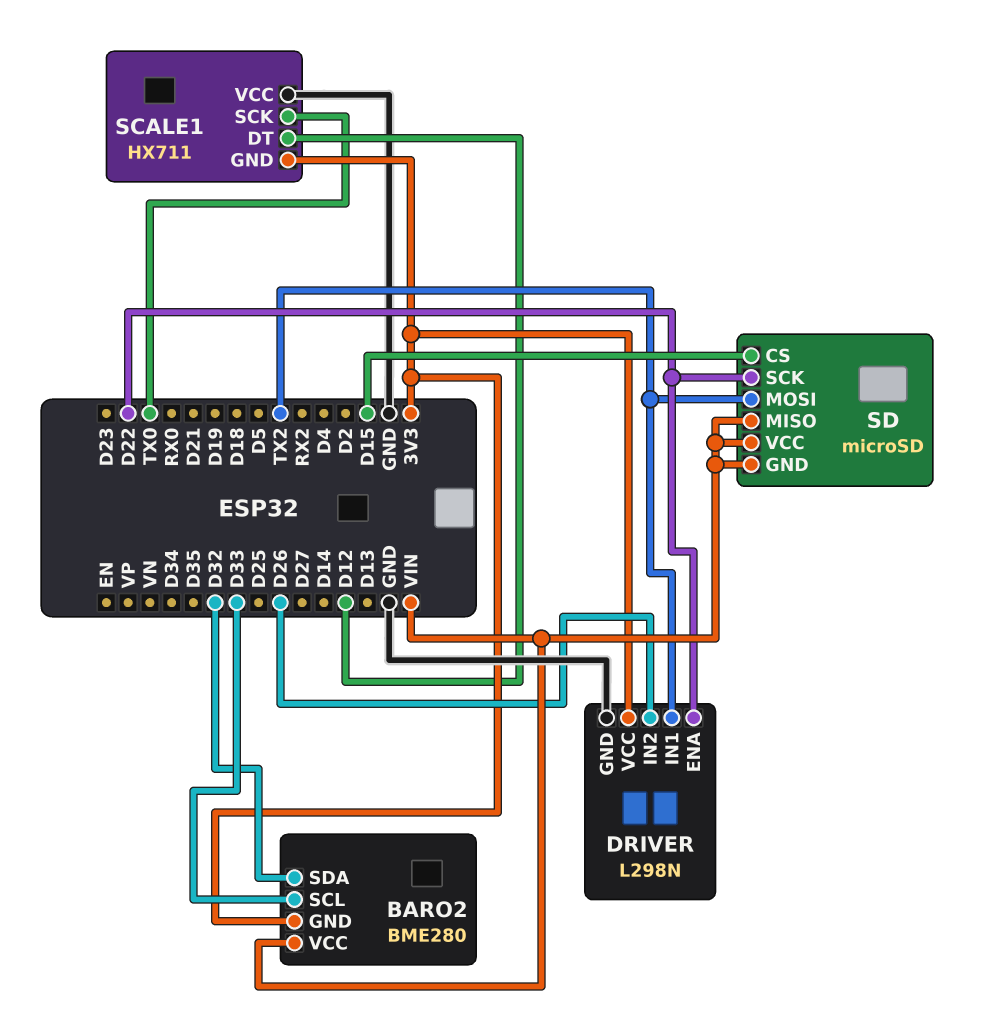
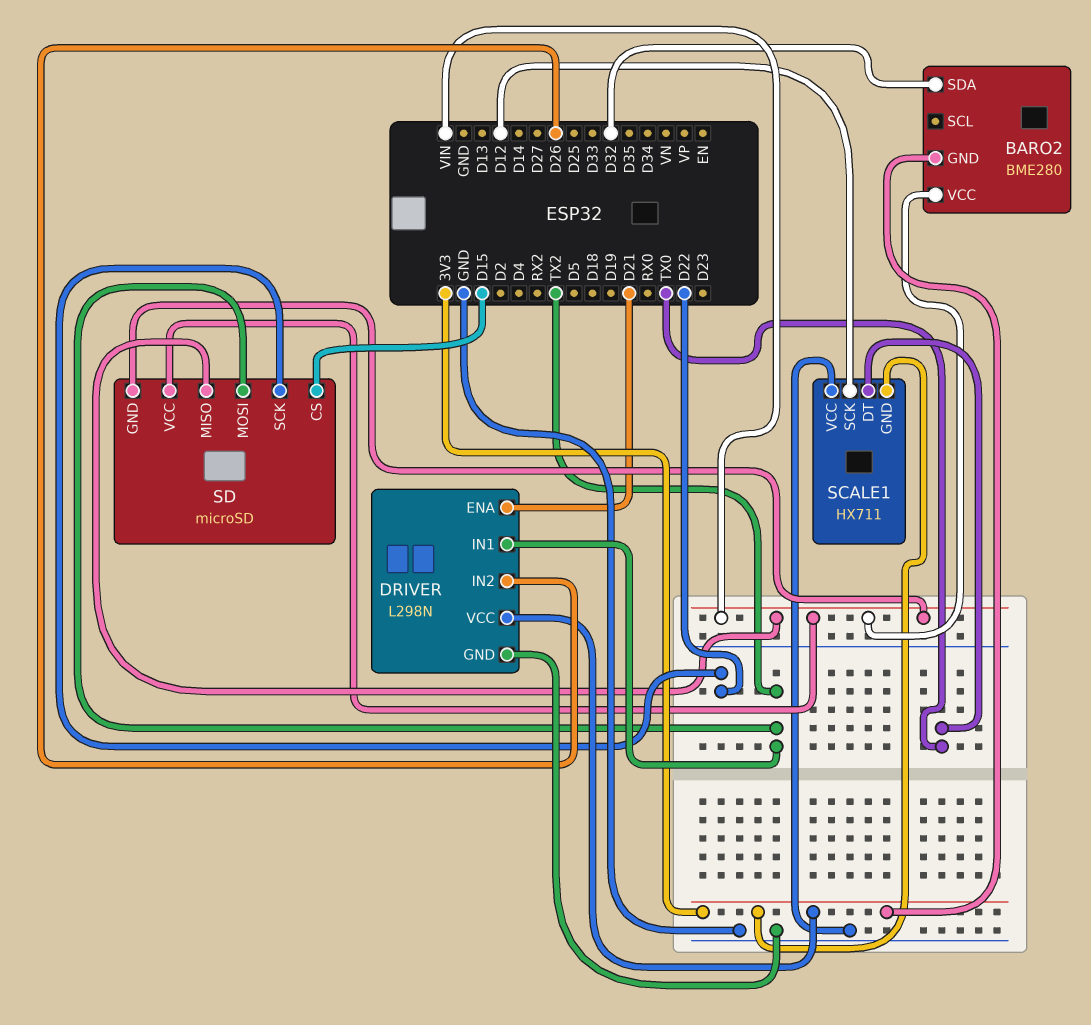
BARO2 pin SCL: D33 -> none
DRIVER pin ENA: D22 -> D21
SCALE1 pin DT: D12 -> TX0
SCALE1 pin SCK: TX0 -> D12

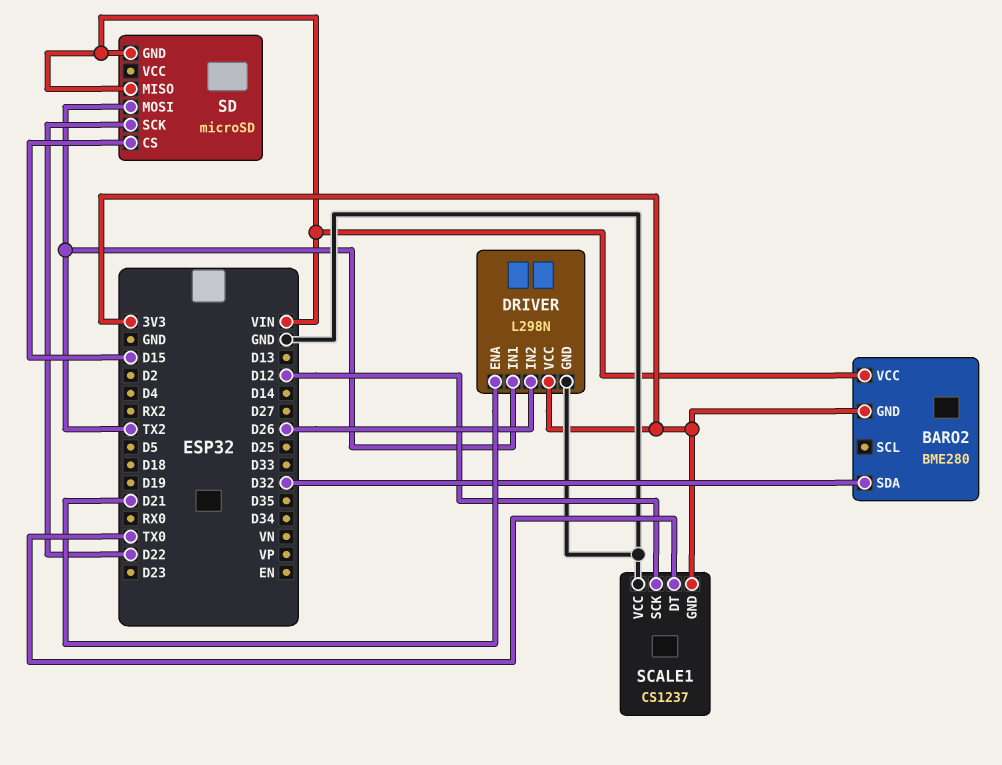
SCALE1: HX711 -> CS1237
SD pin VCC: VIN -> none

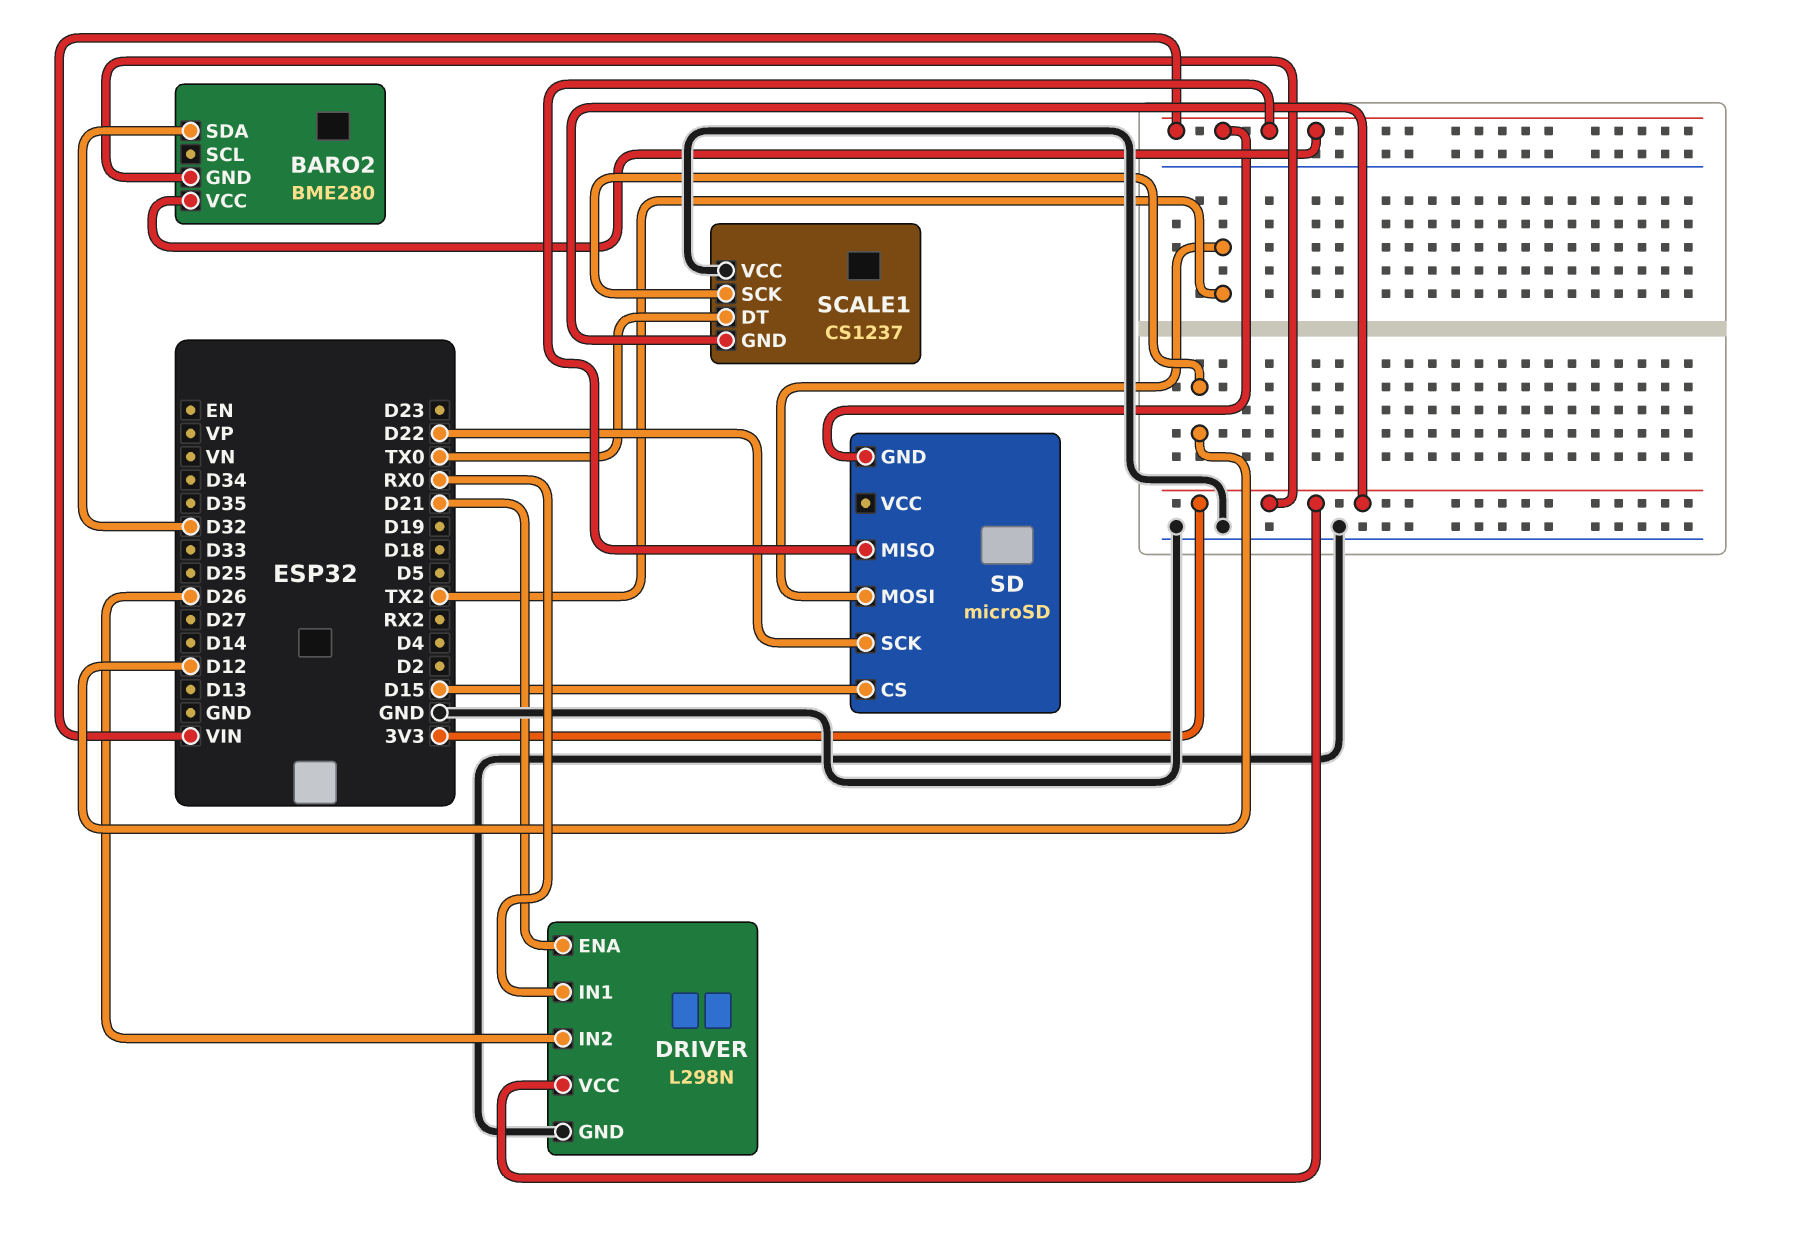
DRIVER pin IN1: TX2 -> RX0

